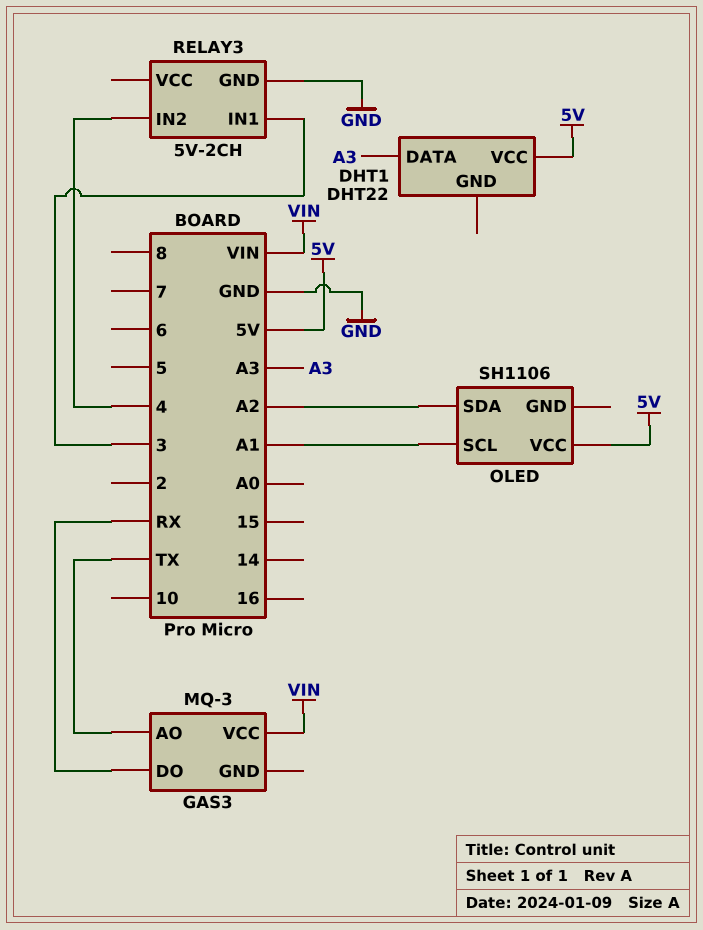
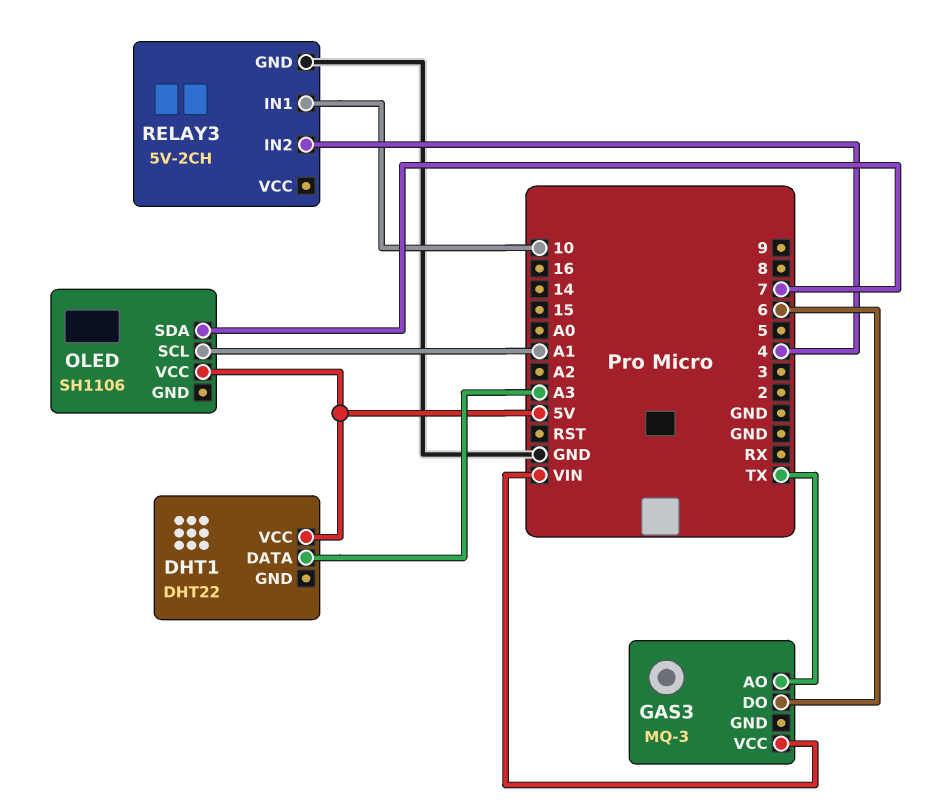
GAS3 pin DO: RX -> 6
OLED pin SDA: A2 -> 7
RELAY3 pin IN1: 3 -> 10

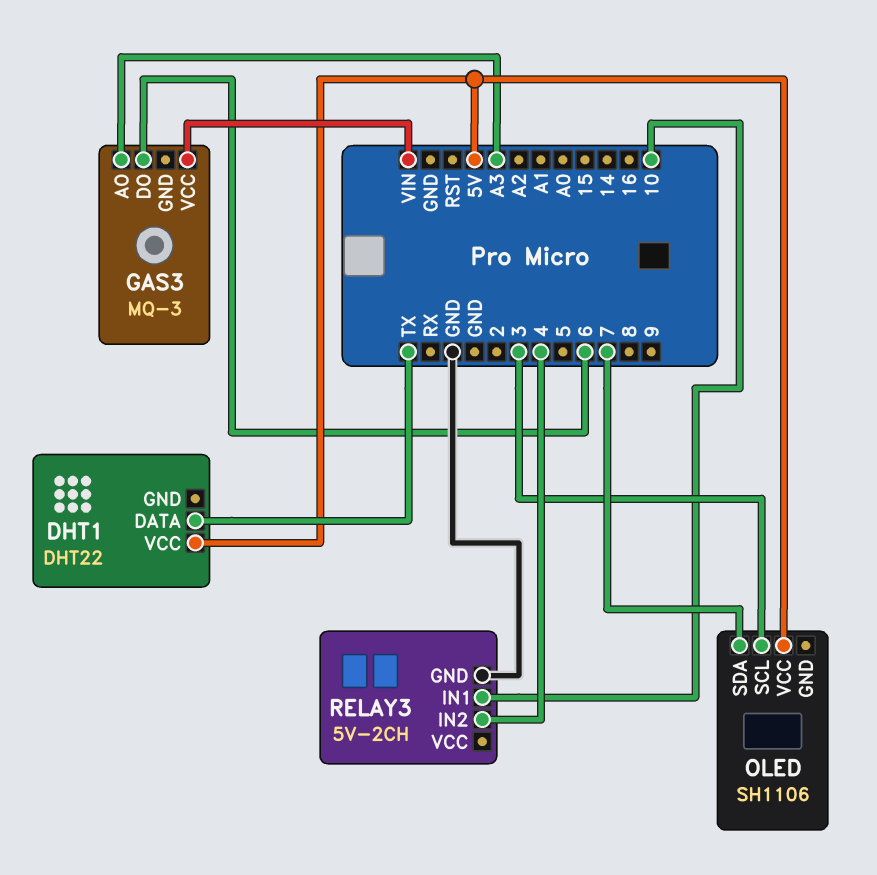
DHT1 pin DATA: A3 -> TX
GAS3 pin AO: TX -> A3
OLED pin SCL: A1 -> 3

